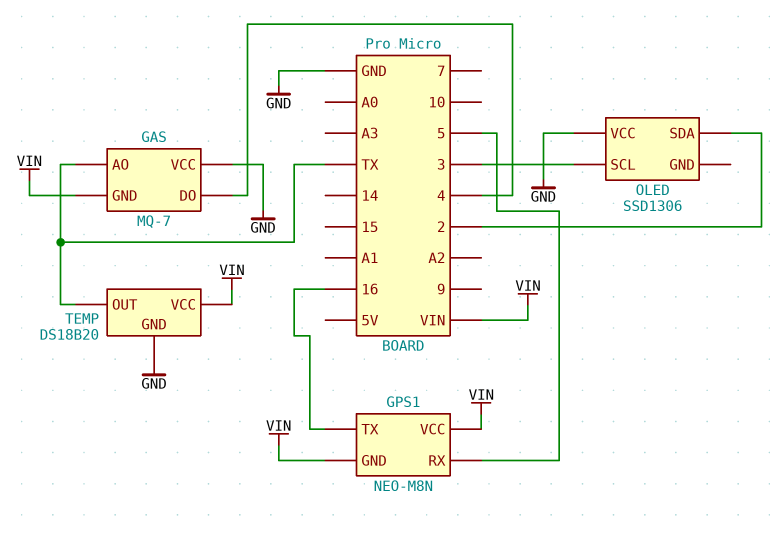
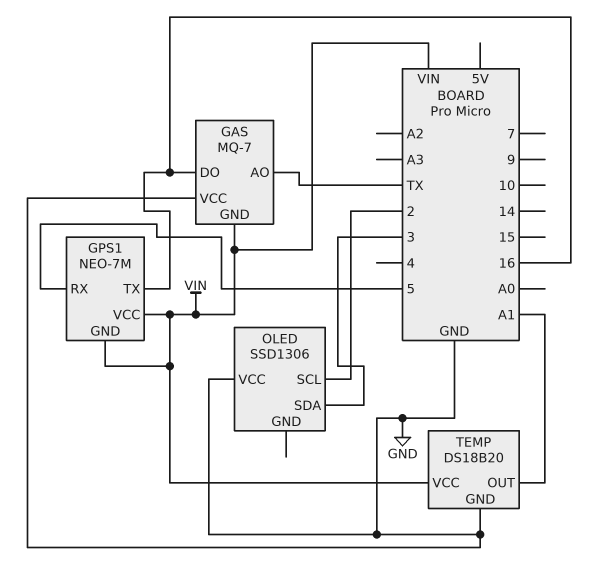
GAS pin DO: 4 -> 16
GPS1: NEO-M8N -> NEO-7M
OLED pin SCL: 3 -> 2
OLED pin SDA: 2 -> 3
TEMP pin OUT: TX -> A1

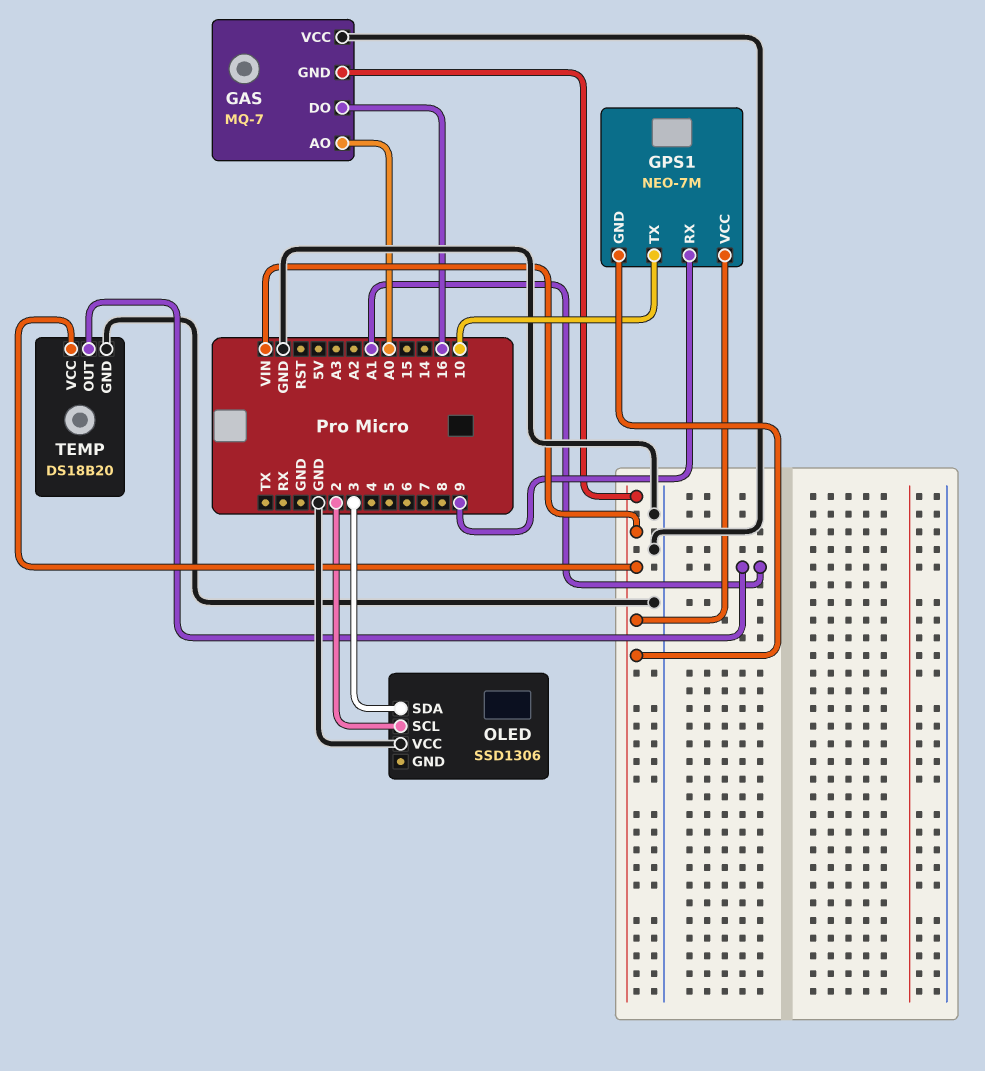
GAS pin AO: TX -> A0
GPS1 pin RX: 5 -> 9
GPS1 pin TX: 16 -> 10

